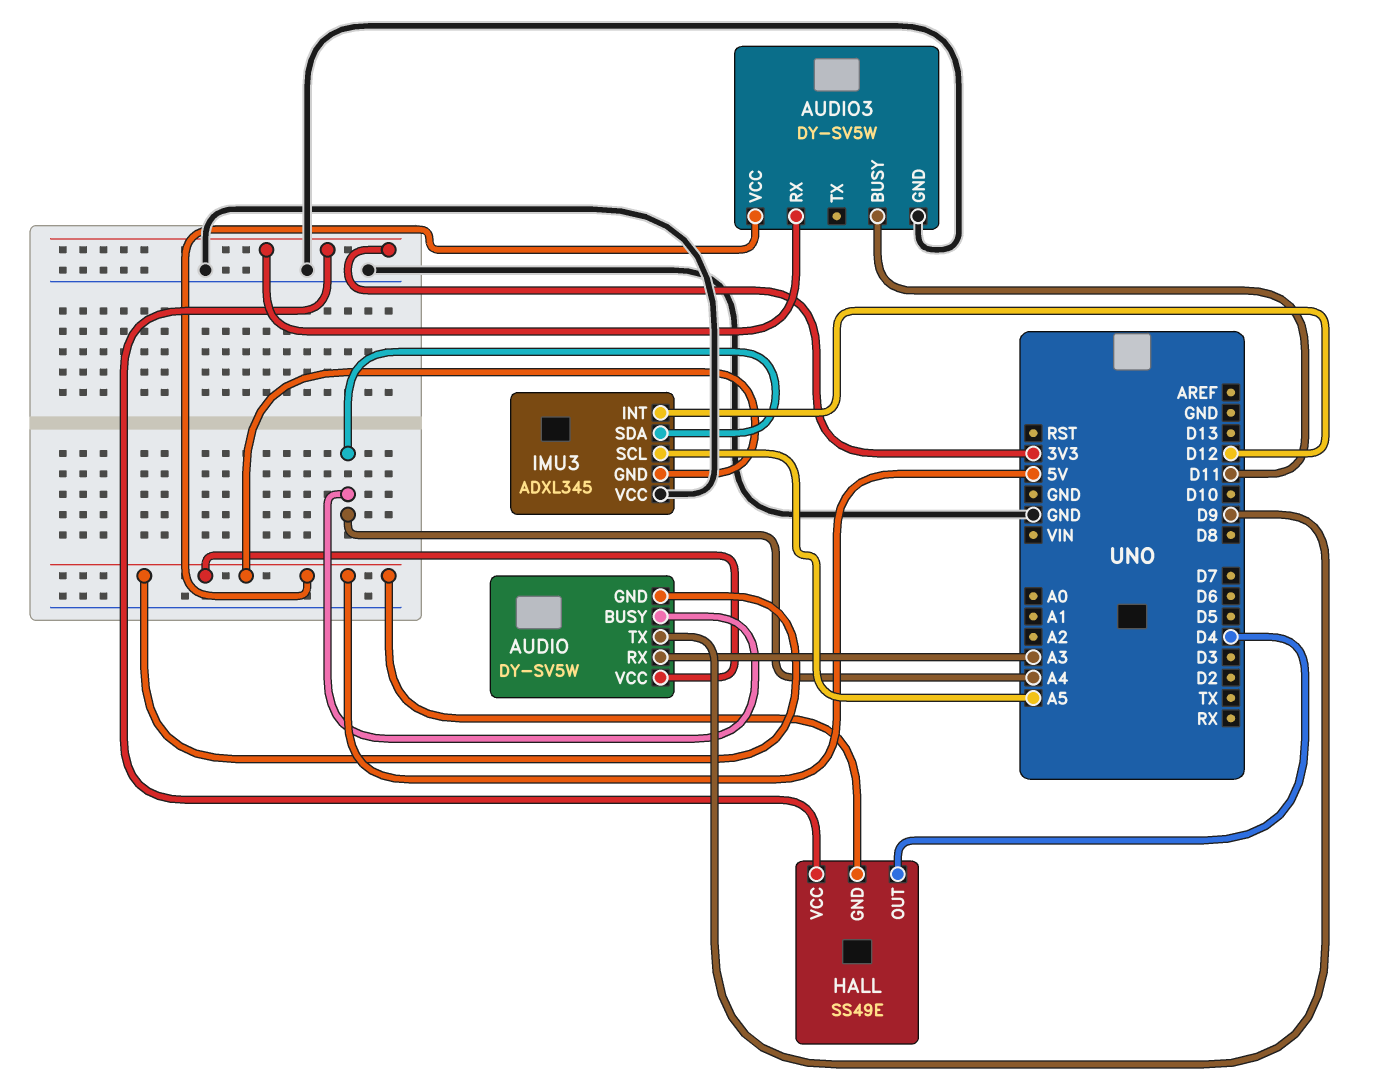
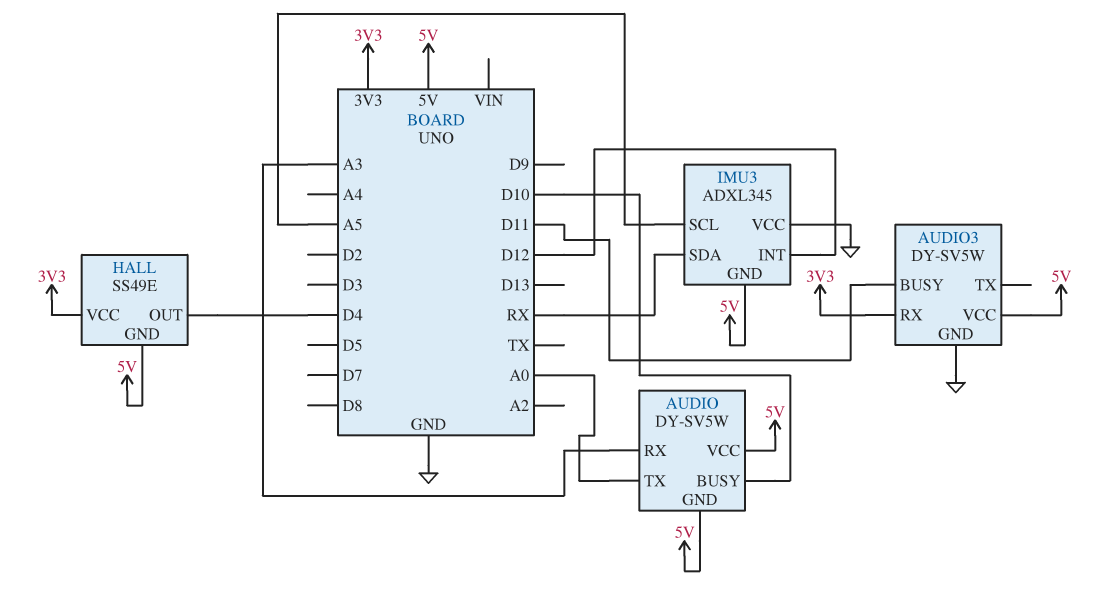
AUDIO pin BUSY: A4 -> D10
AUDIO pin TX: D9 -> A0
IMU3 pin SDA: A4 -> RX

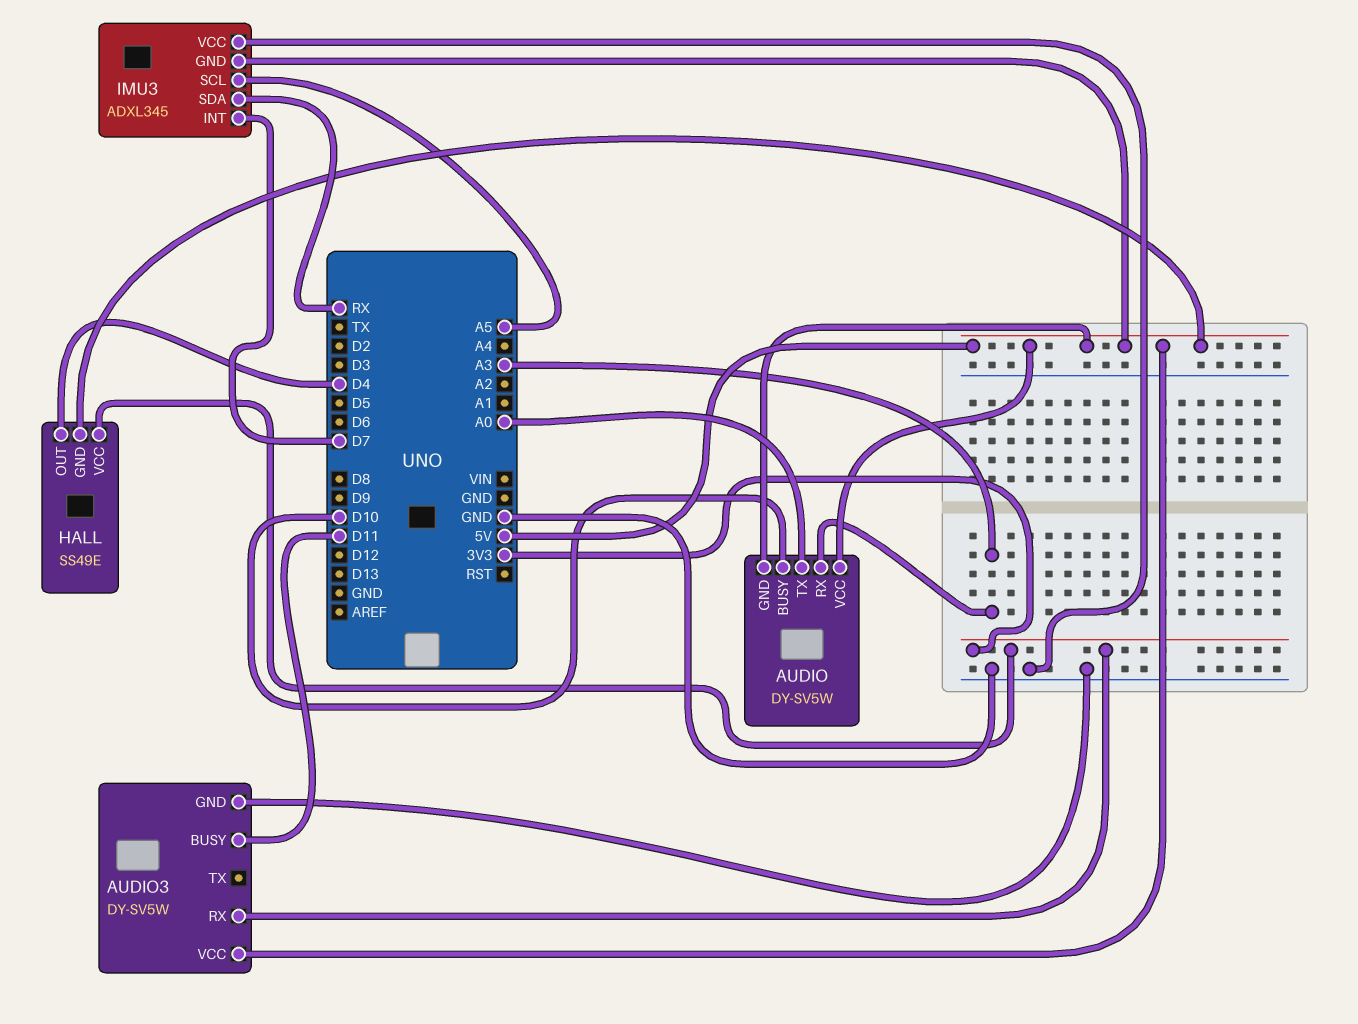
IMU3 pin INT: D12 -> D7

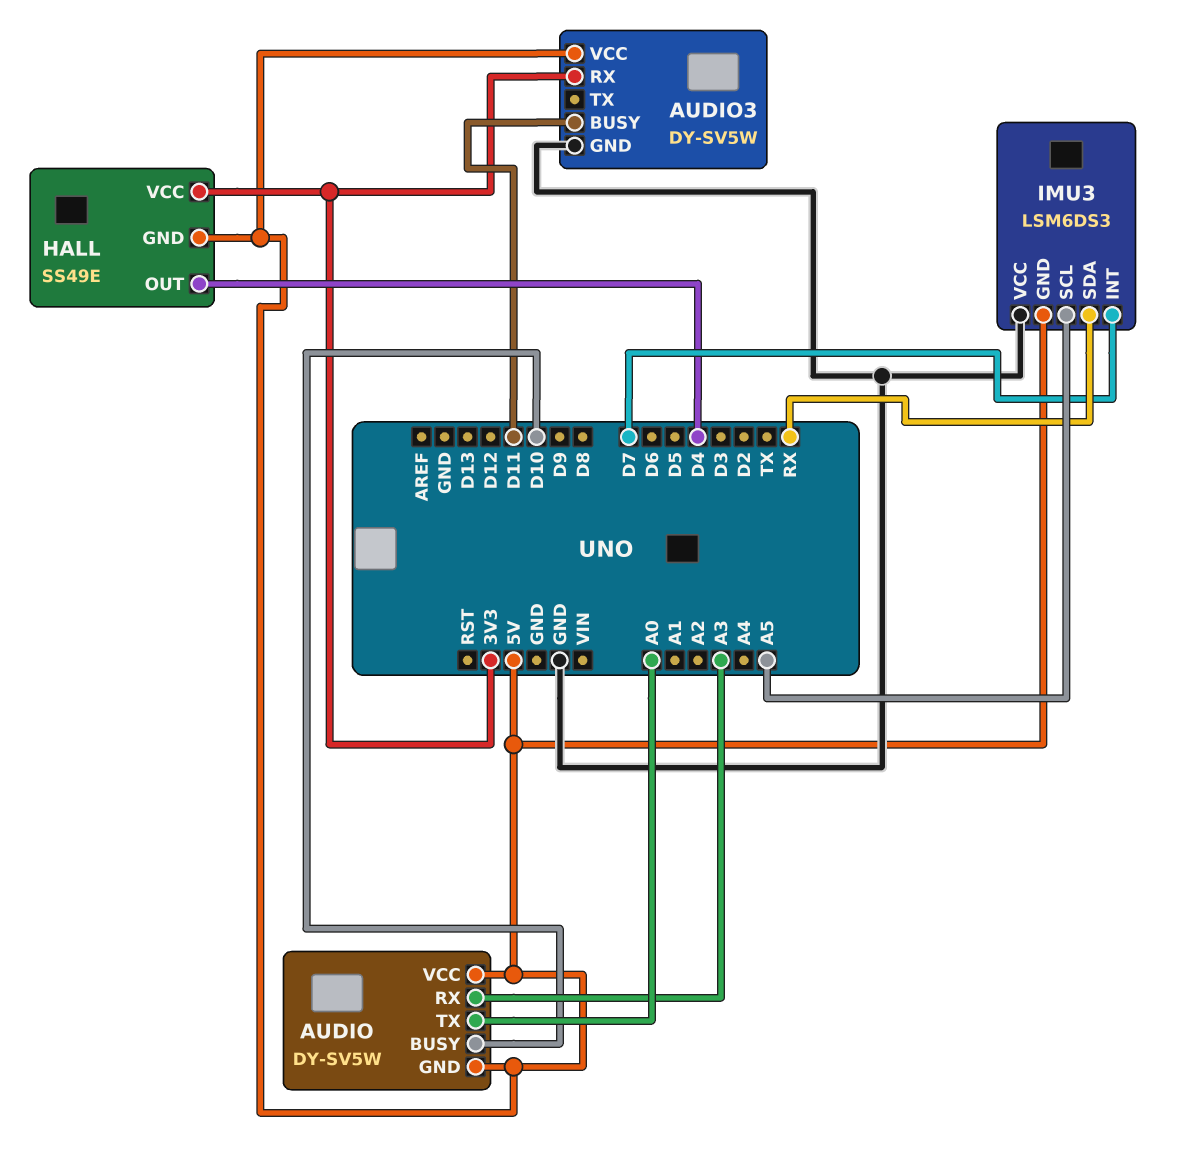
IMU3: ADXL345 -> LSM6DS3

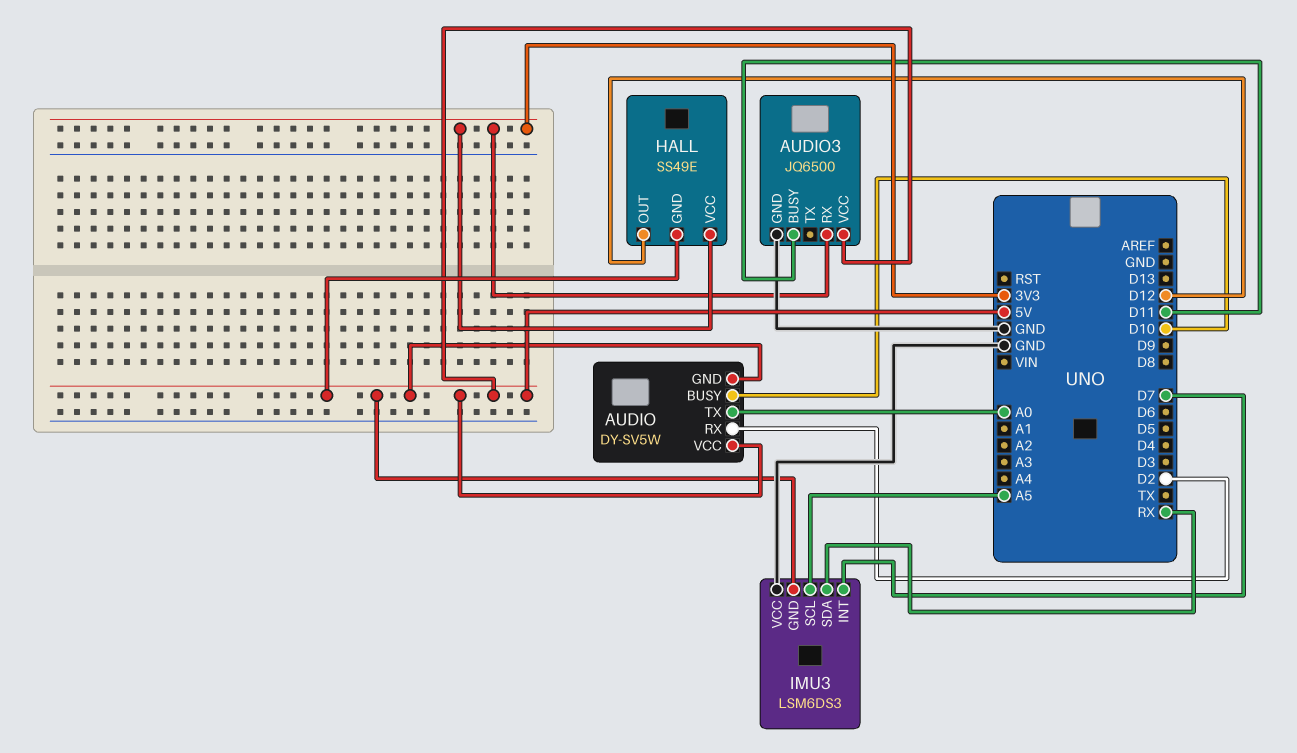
AUDIO pin RX: A3 -> D2
AUDIO3: DY-SV5W -> JQ6500
HALL pin OUT: D4 -> D12

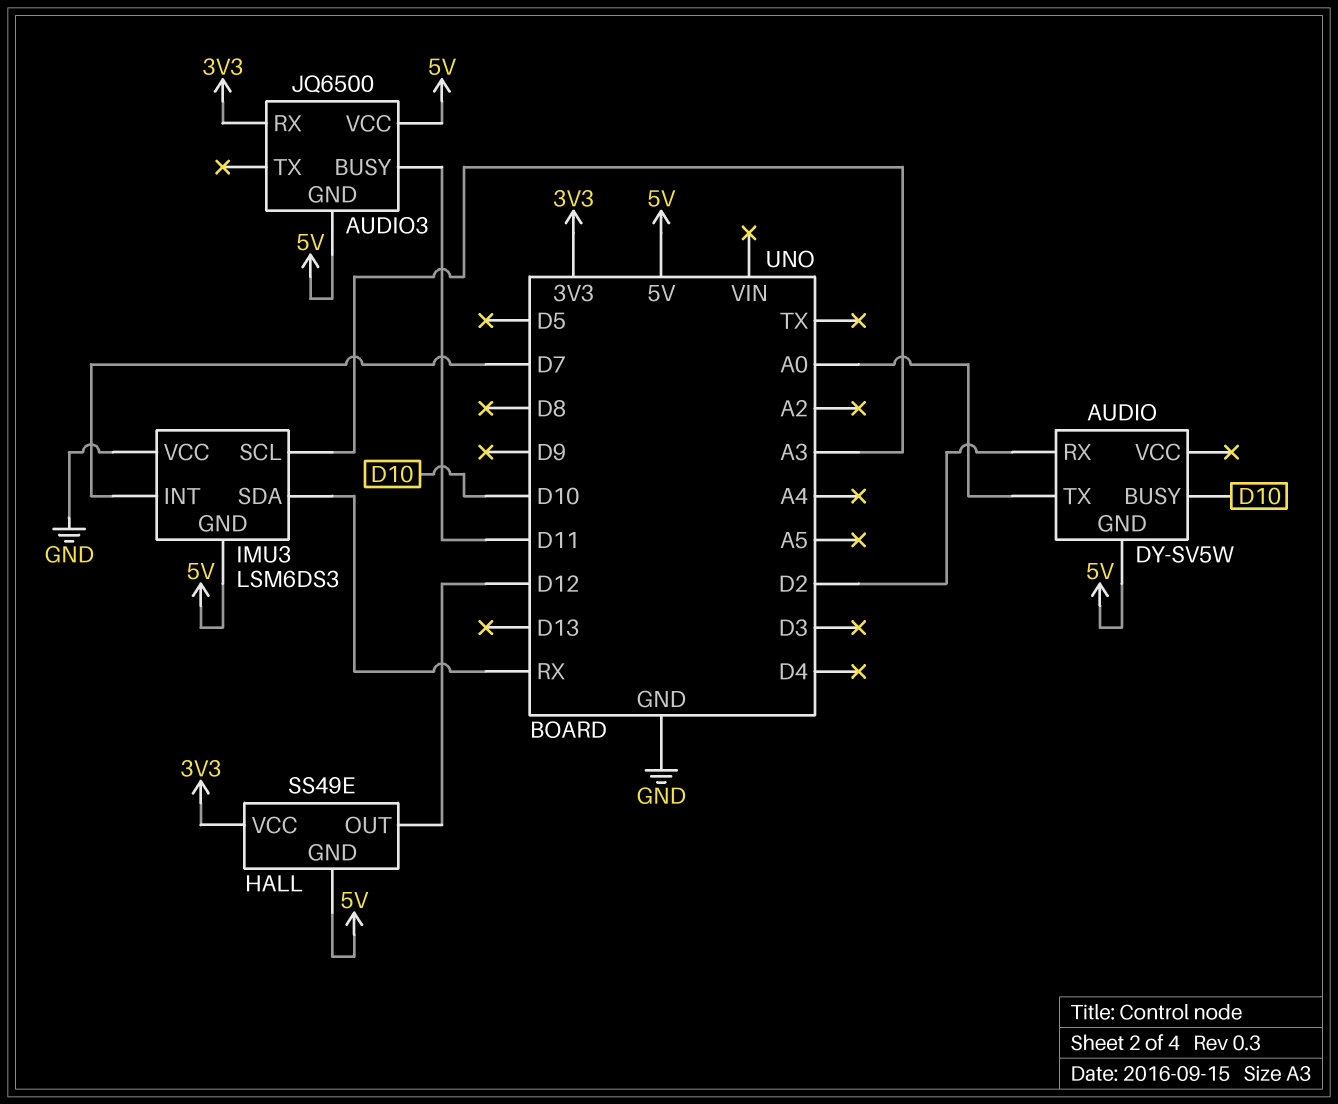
AUDIO pin VCC: 5V -> none
AUDIO3 pin GND: GND -> 5V
IMU3 pin SCL: A5 -> A3

